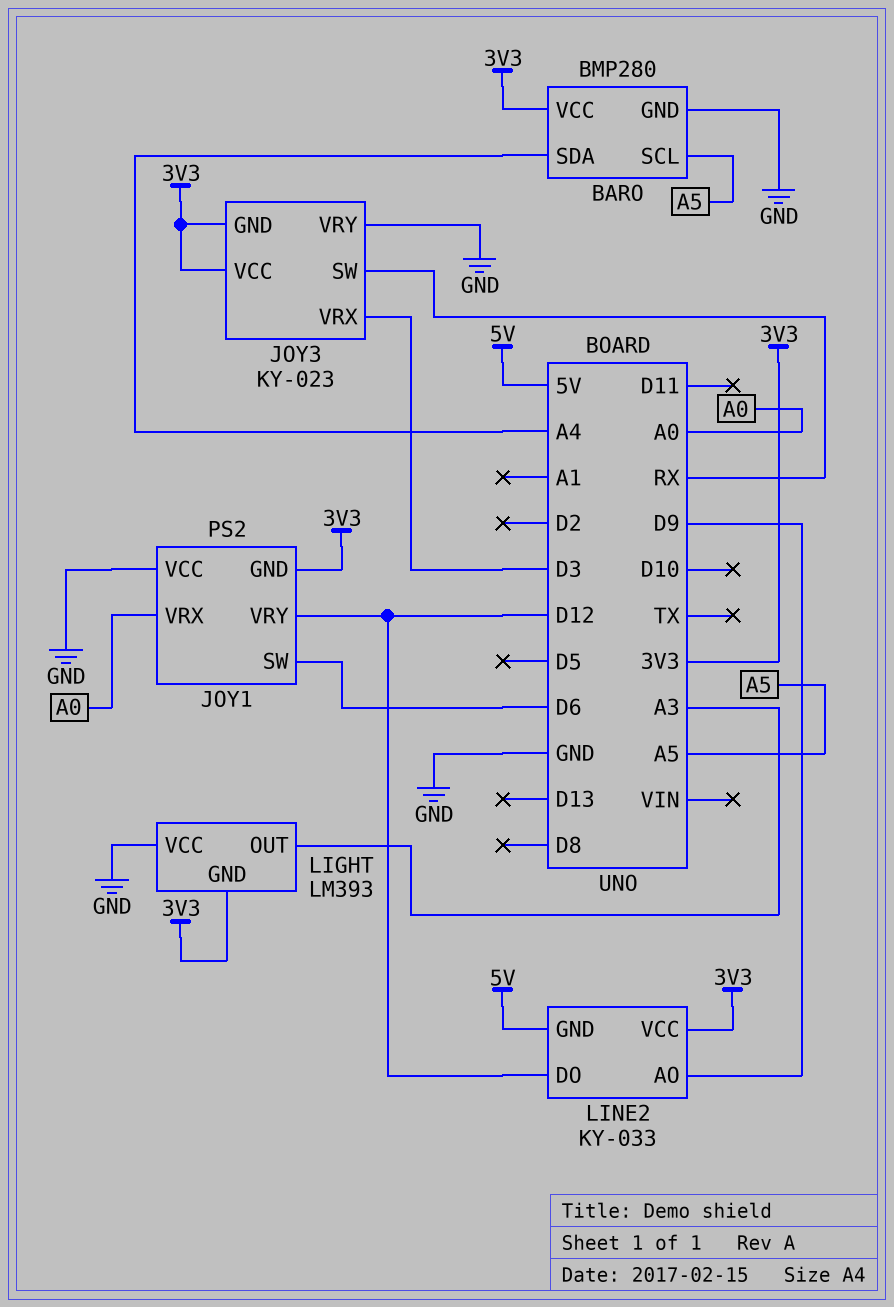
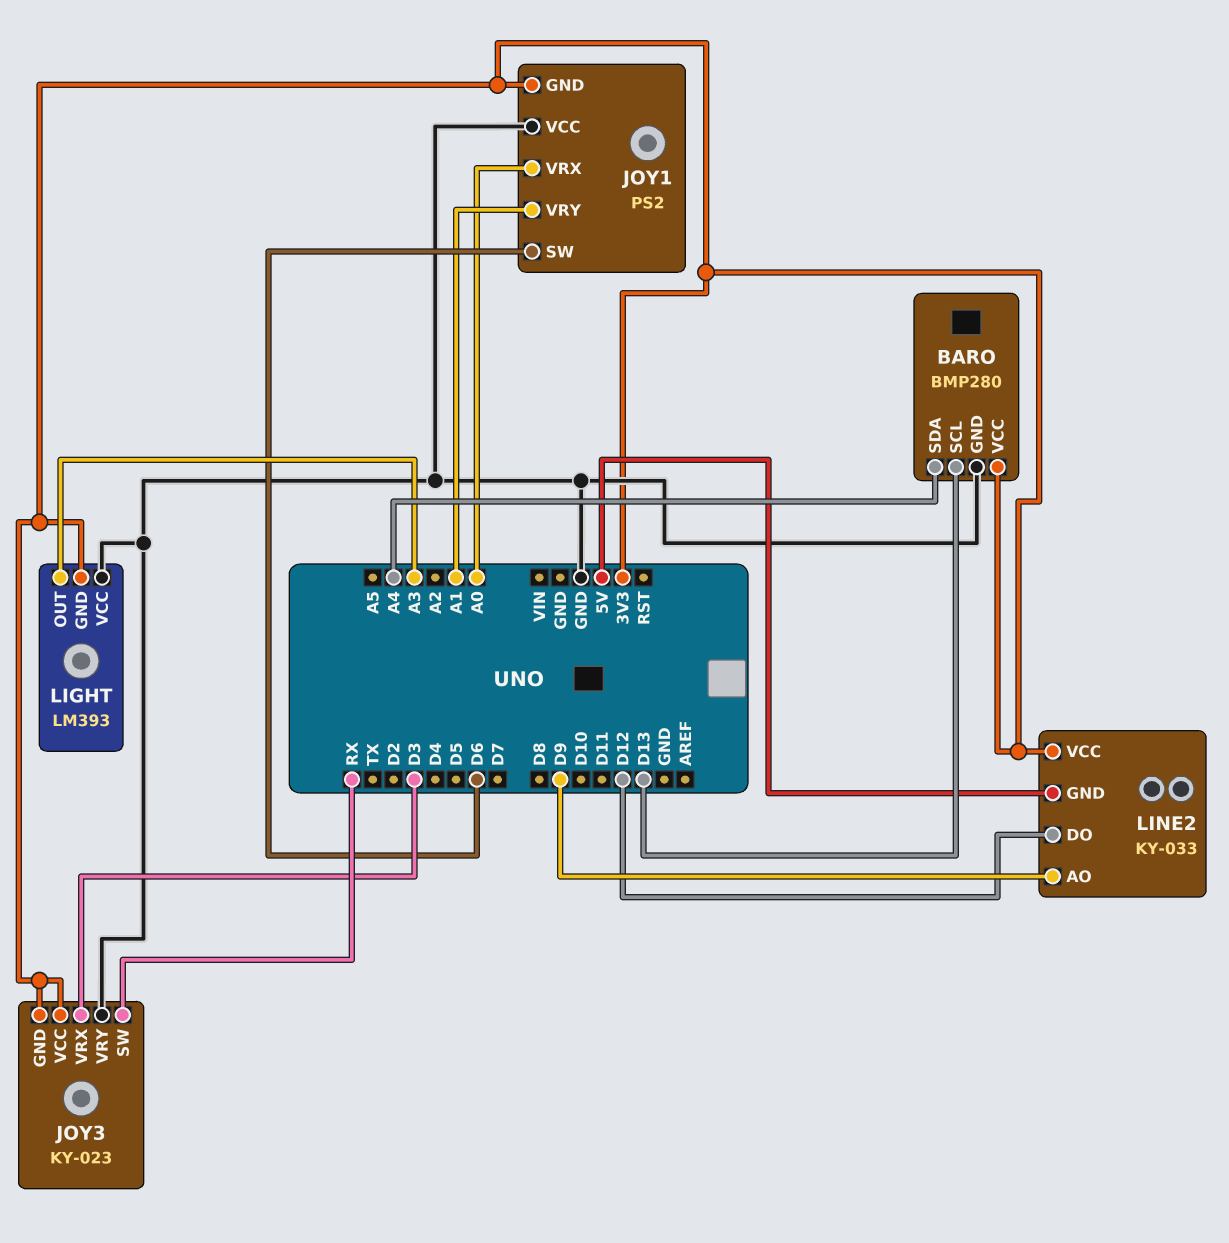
BARO pin SCL: A5 -> D13
JOY1 pin VRY: D12 -> A1

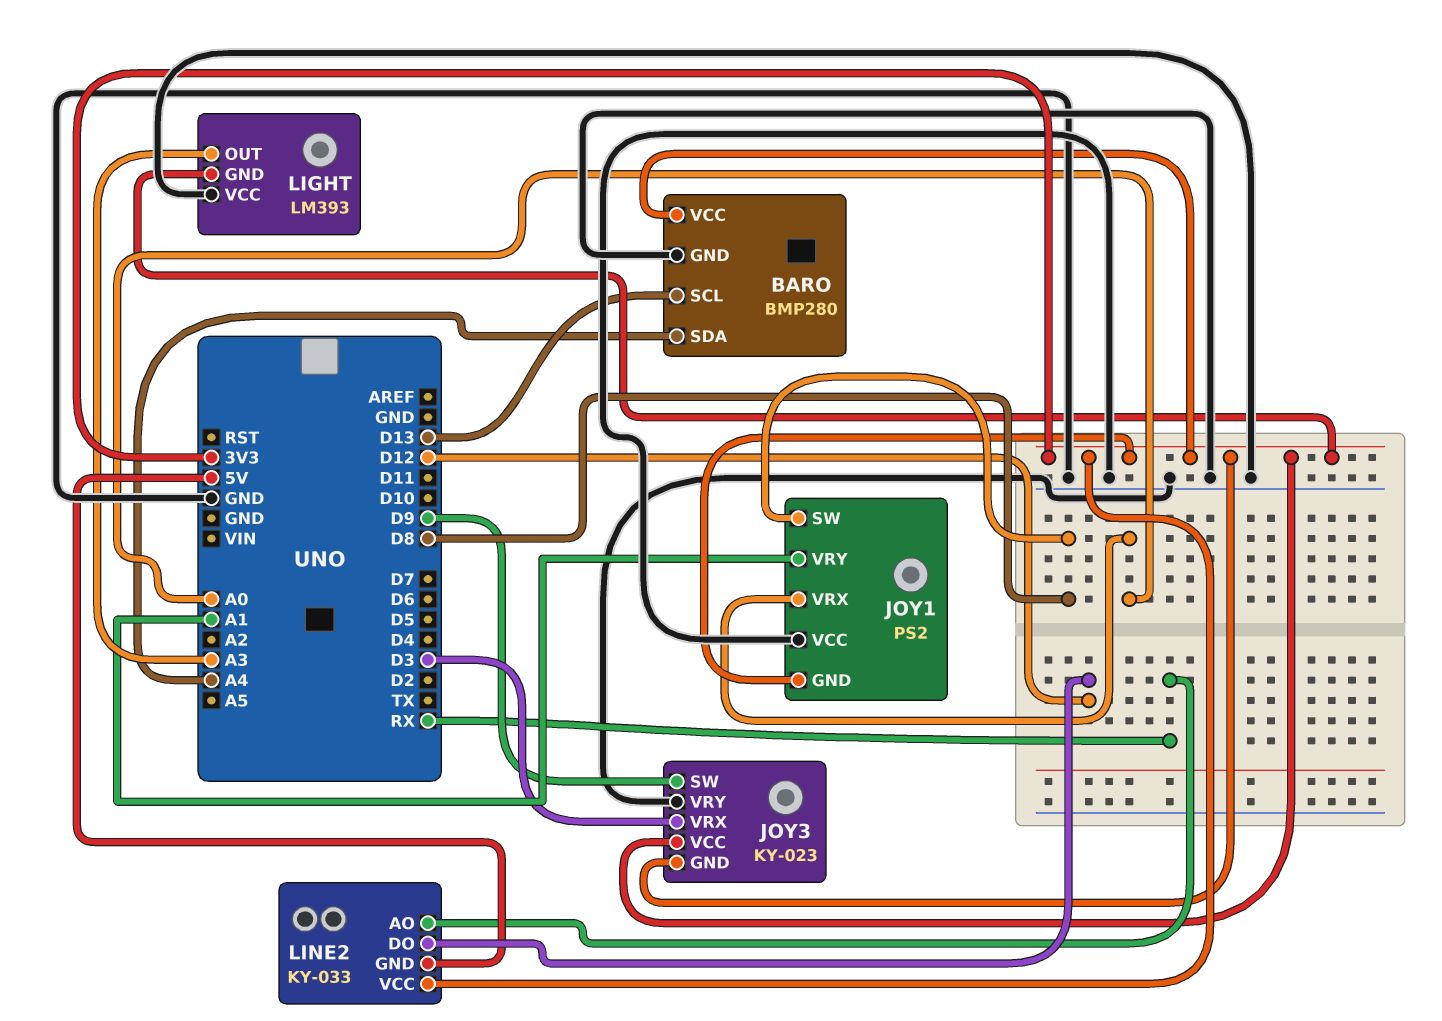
JOY1 pin SW: D6 -> D8
JOY3 pin SW: RX -> D9
LINE2 pin AO: D9 -> RX

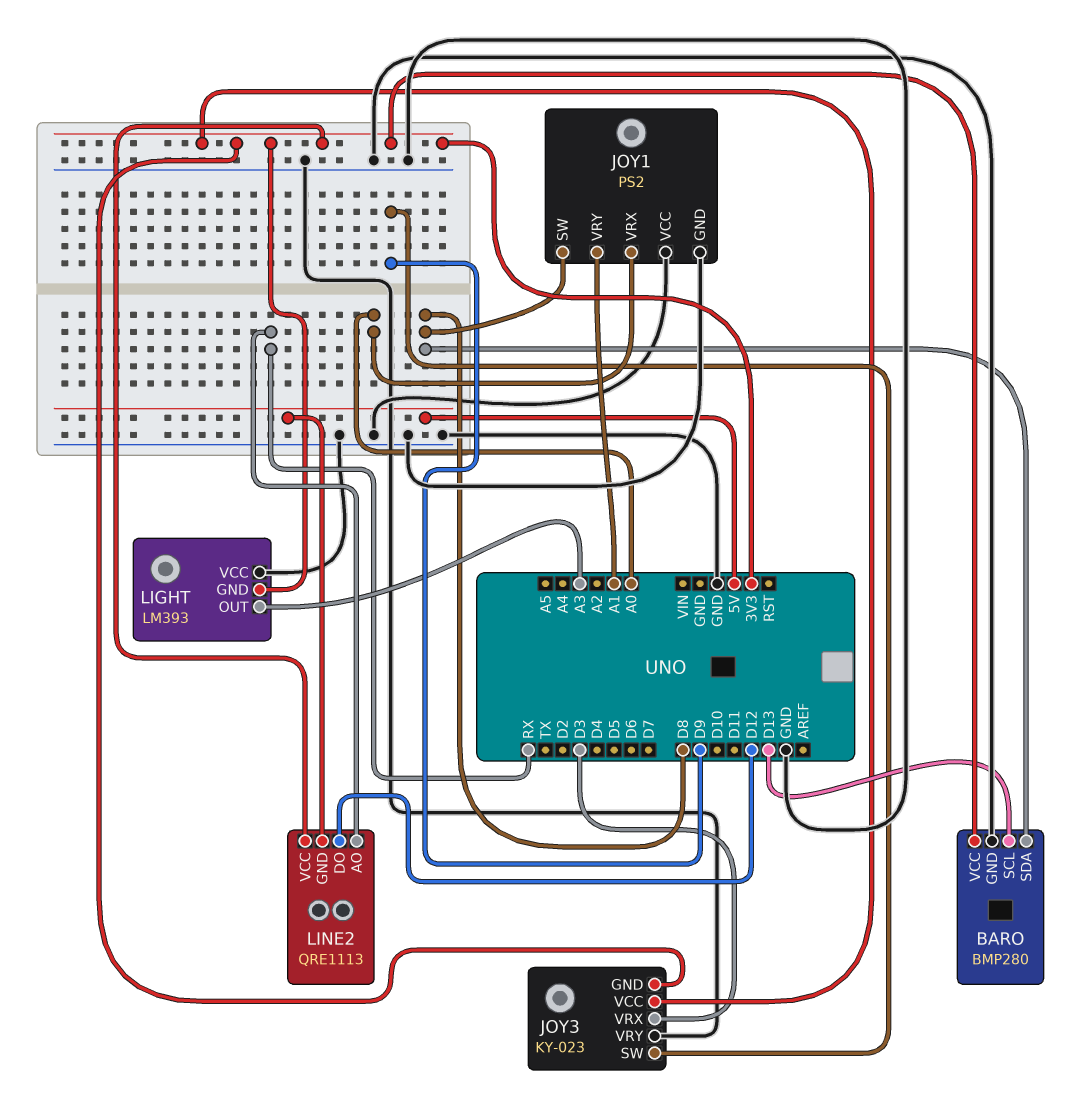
BARO pin SDA: A4 -> D8
JOY1 pin GND: 3V3 -> GND
LINE2: KY-033 -> QRE1113

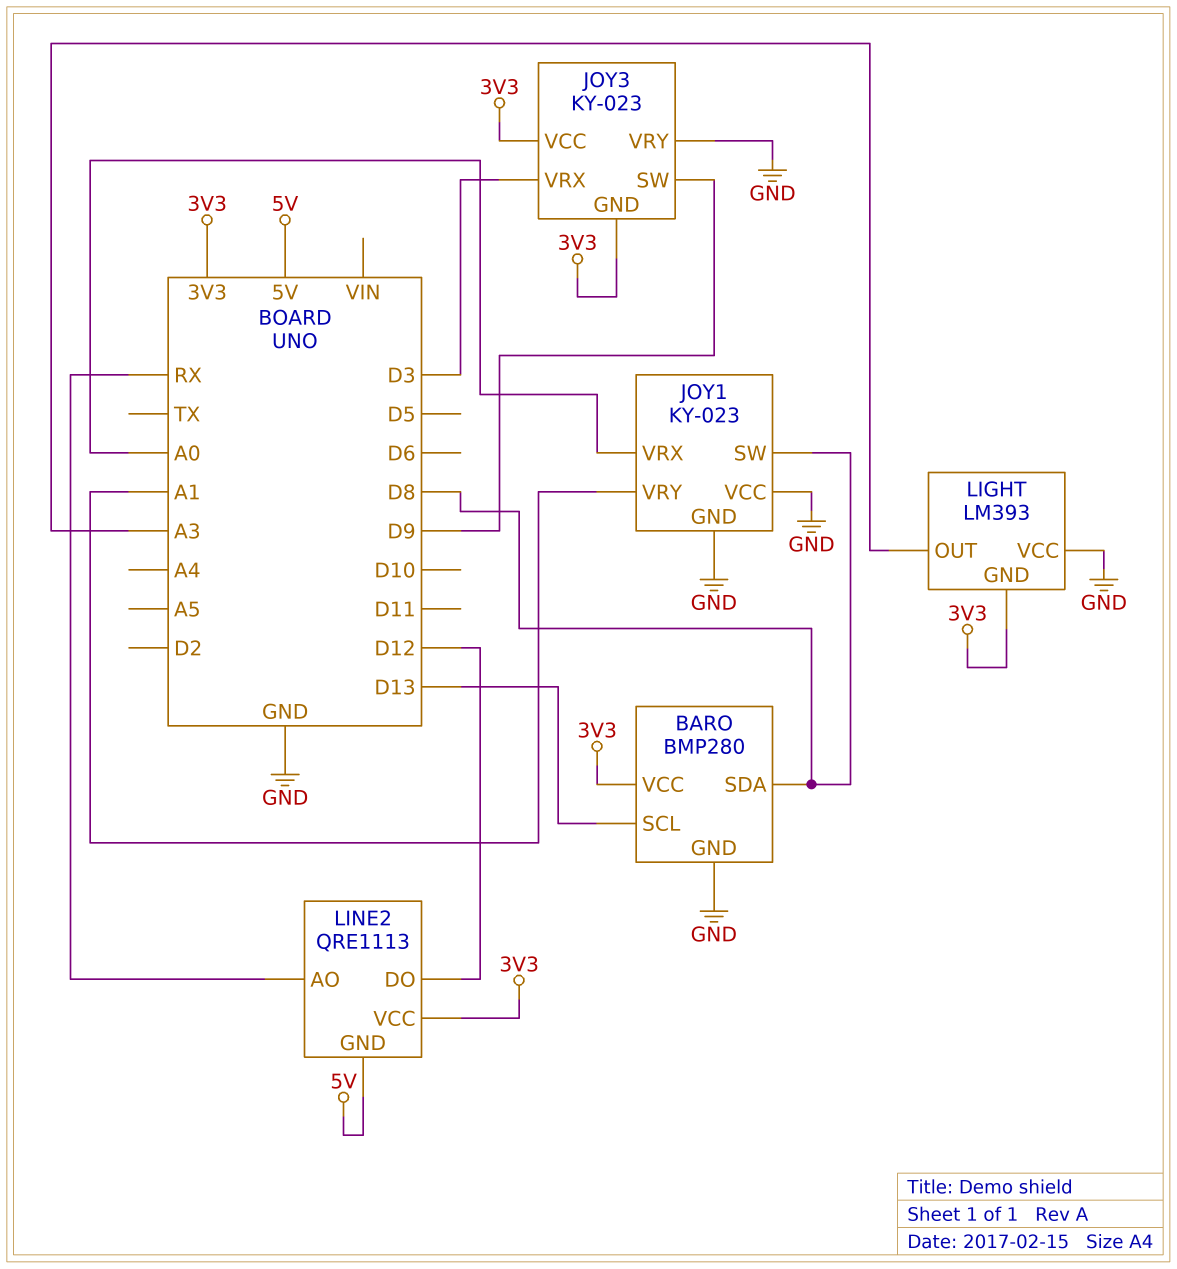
JOY1: PS2 -> KY-023

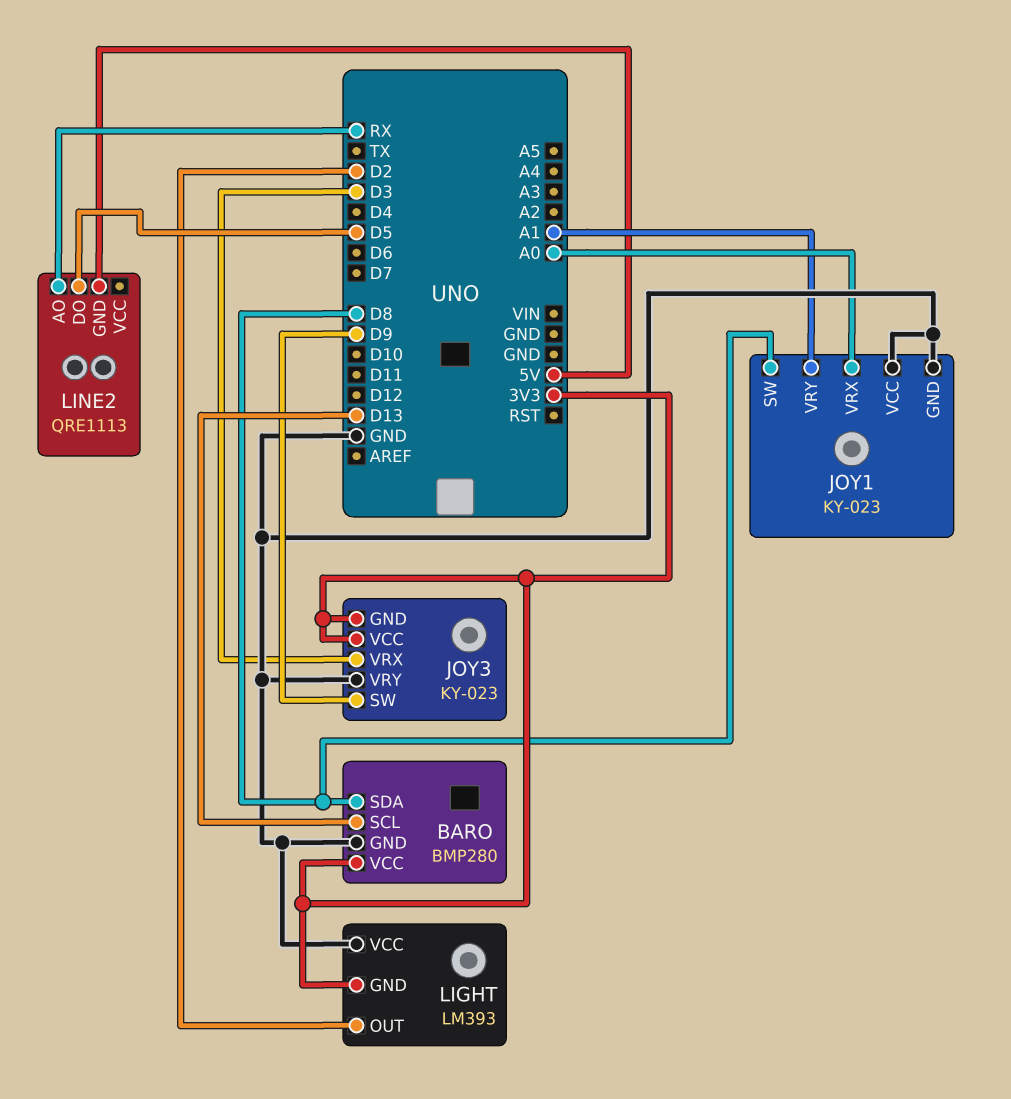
LIGHT pin OUT: A3 -> D2
LINE2 pin DO: D12 -> D5
LINE2 pin VCC: 3V3 -> none

